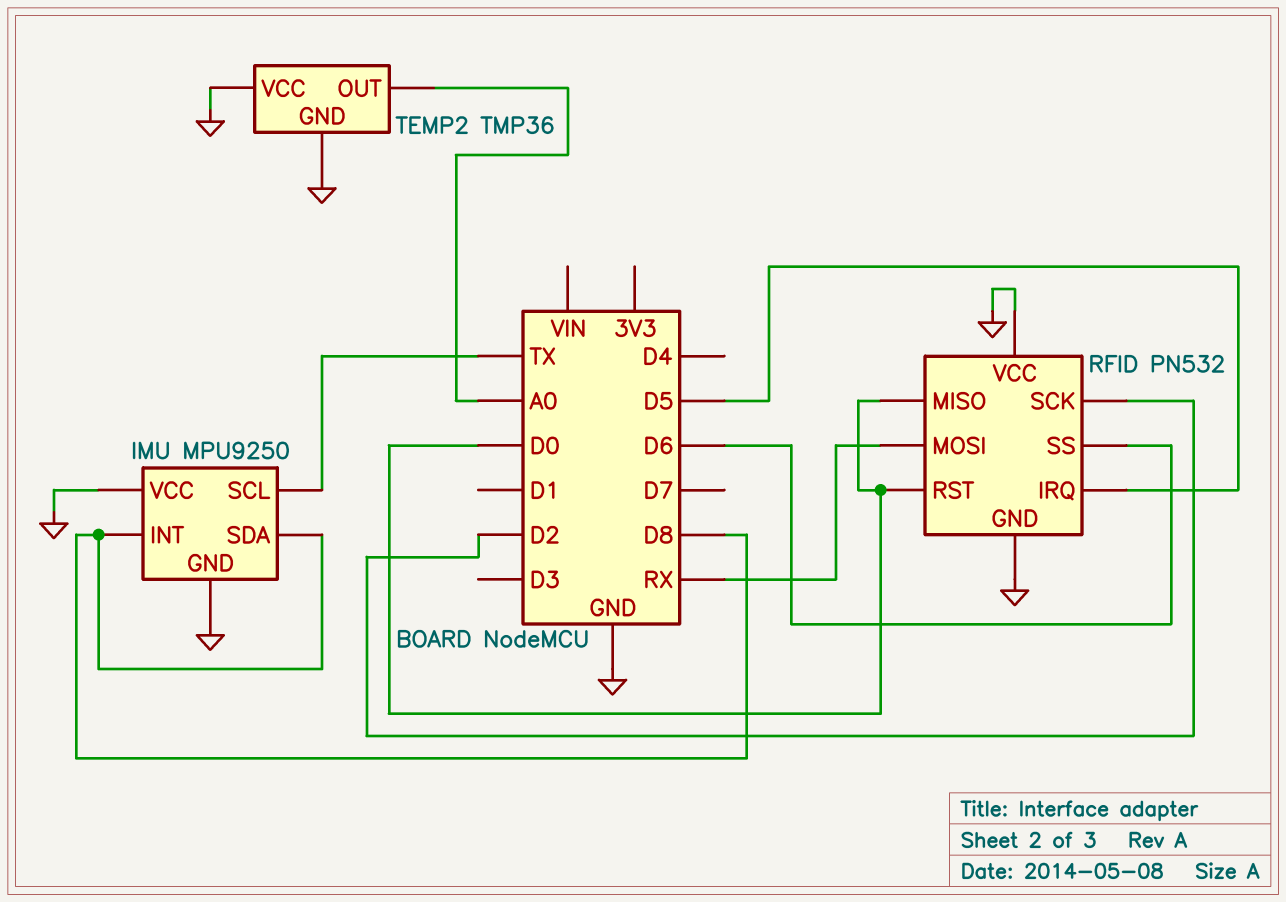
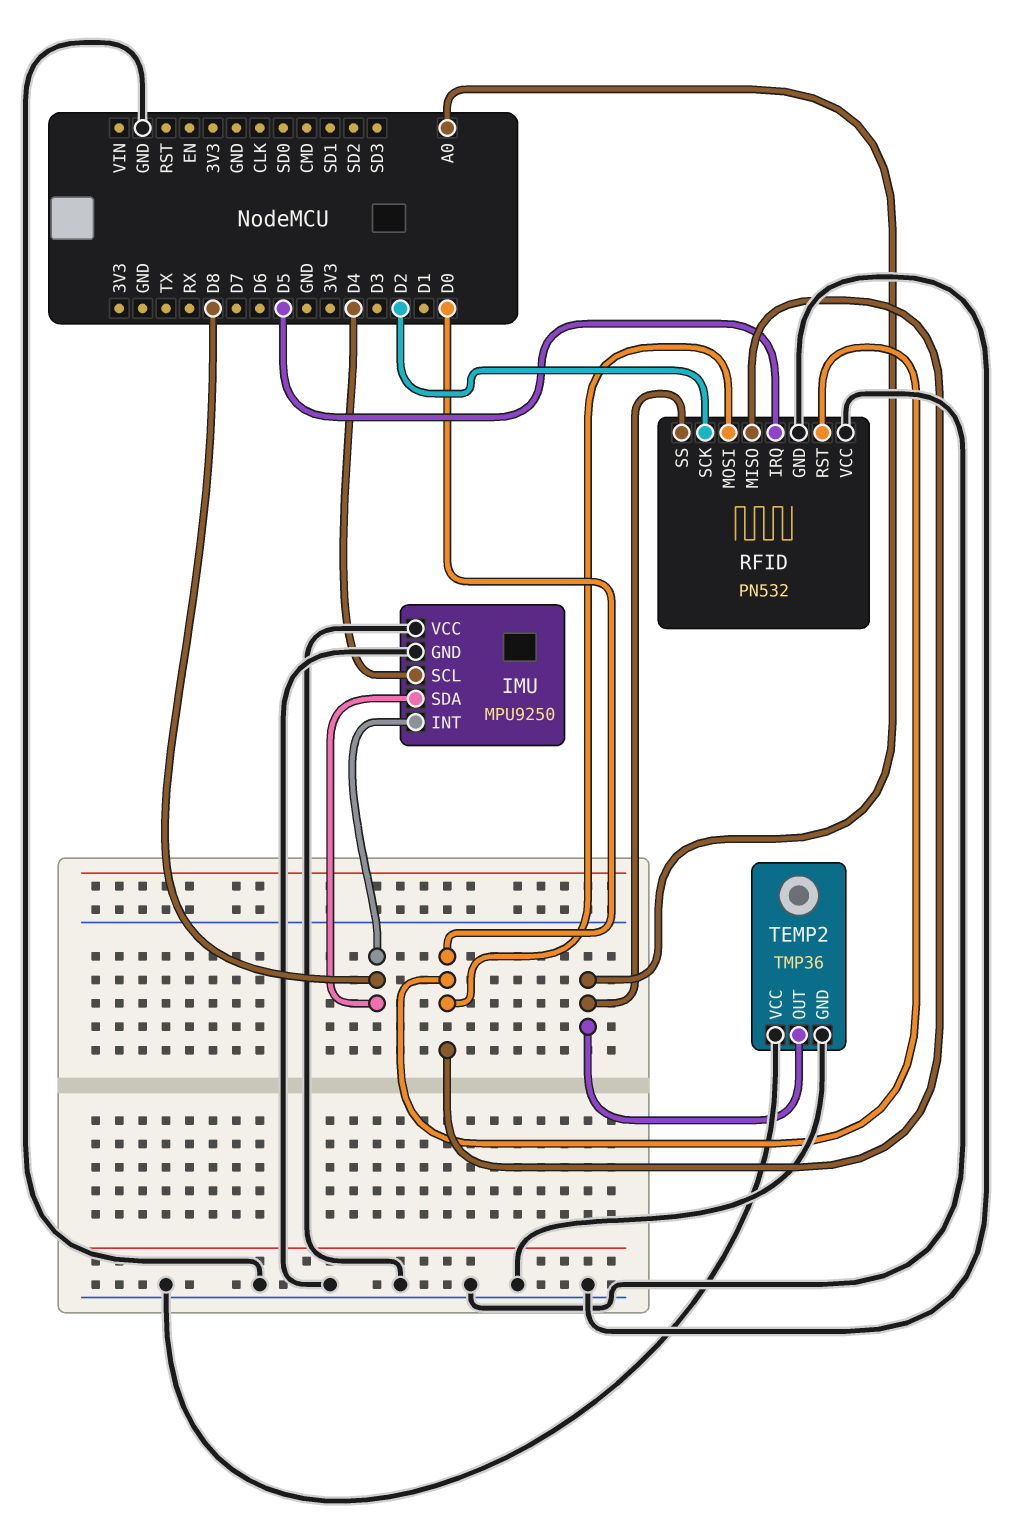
IMU pin SCL: TX -> D4
RFID pin MOSI: RX -> D0
RFID pin SS: D6 -> A0

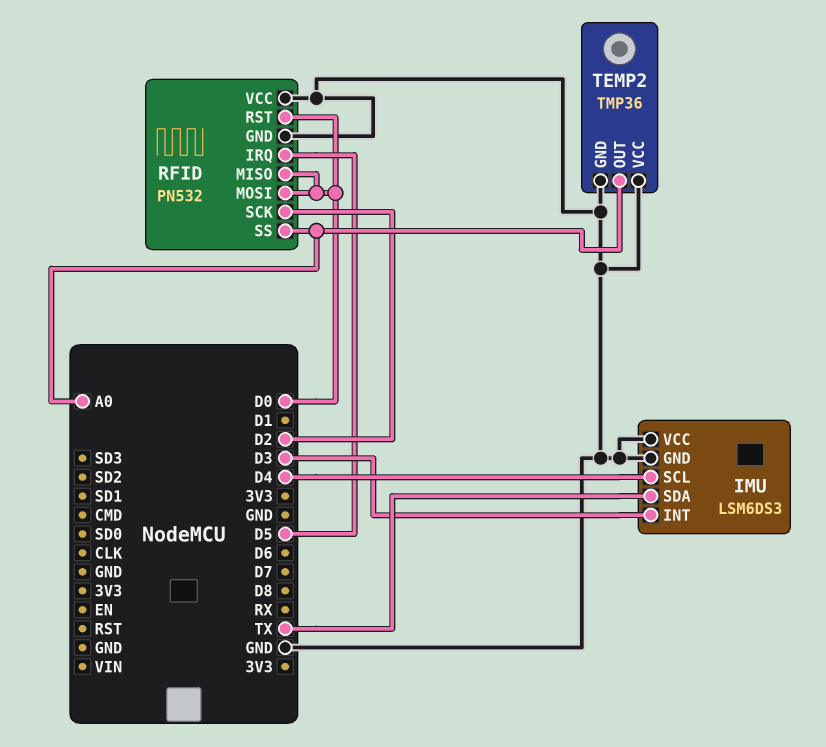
IMU: MPU9250 -> LSM6DS3
IMU pin INT: D8 -> D3
IMU pin SDA: D8 -> TX

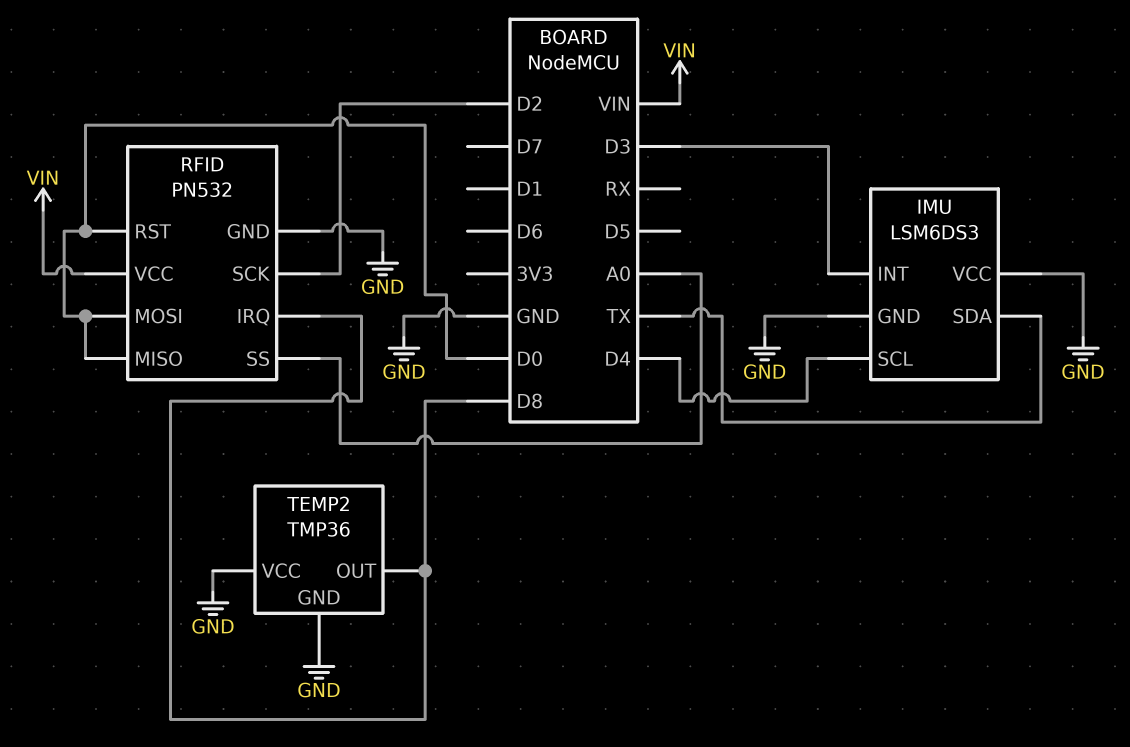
RFID pin IRQ: D5 -> D8
RFID pin VCC: GND -> VIN
TEMP2 pin OUT: A0 -> D8

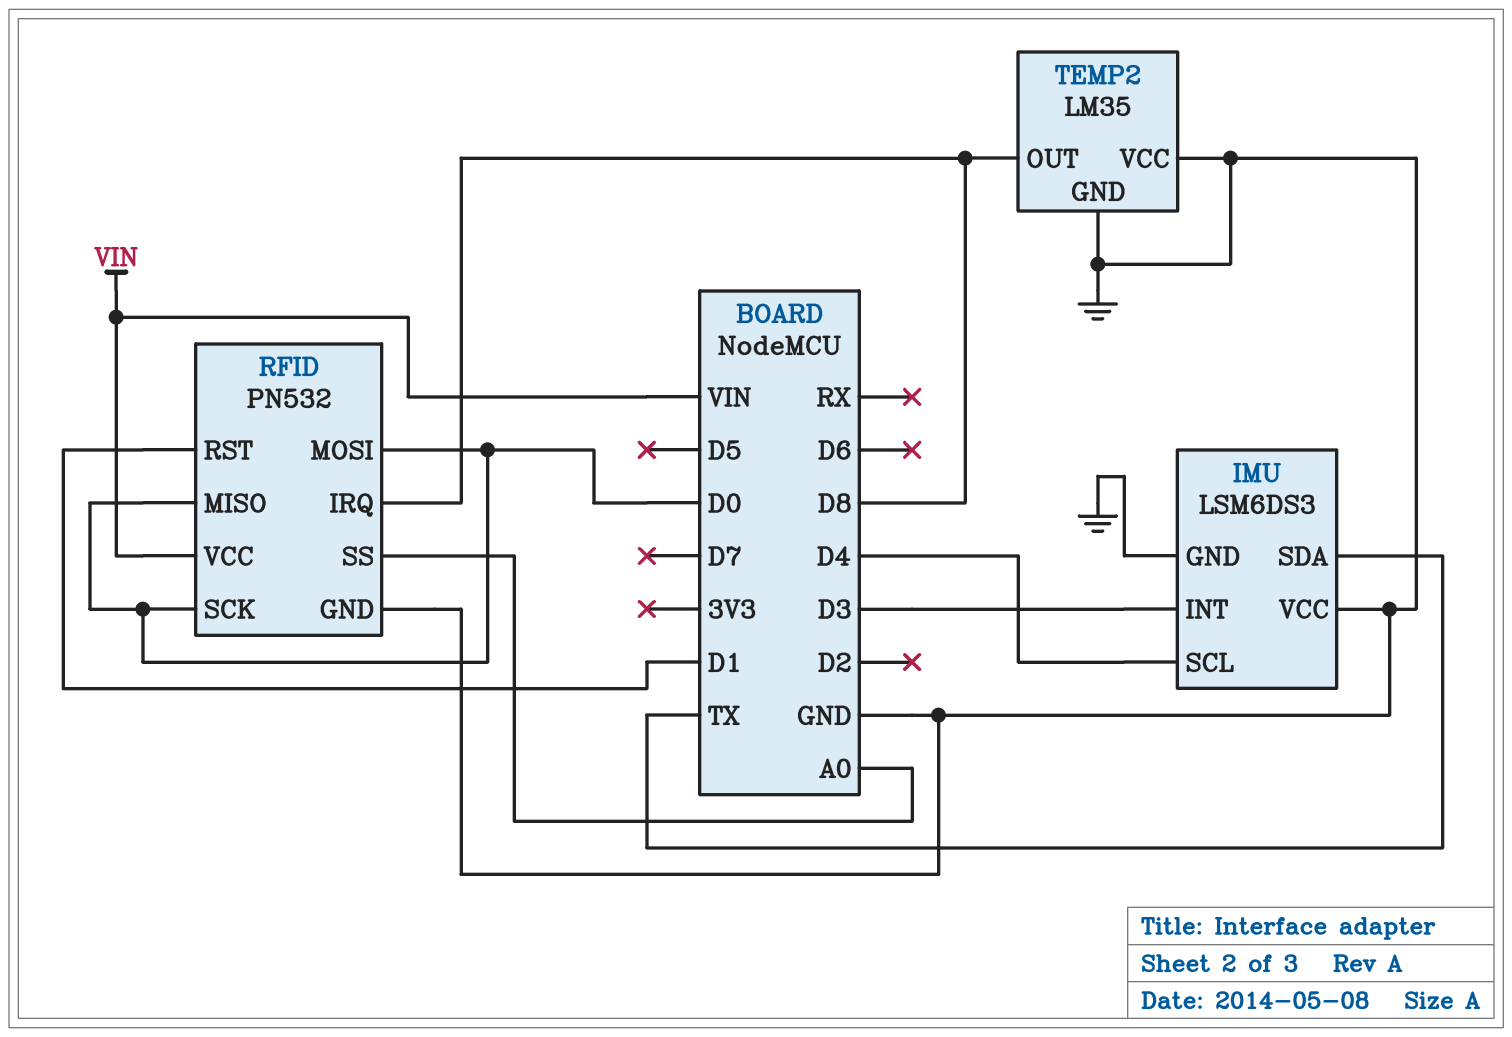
RFID pin RST: D0 -> D1
RFID pin SCK: D2 -> D0
TEMP2: TMP36 -> LM35

